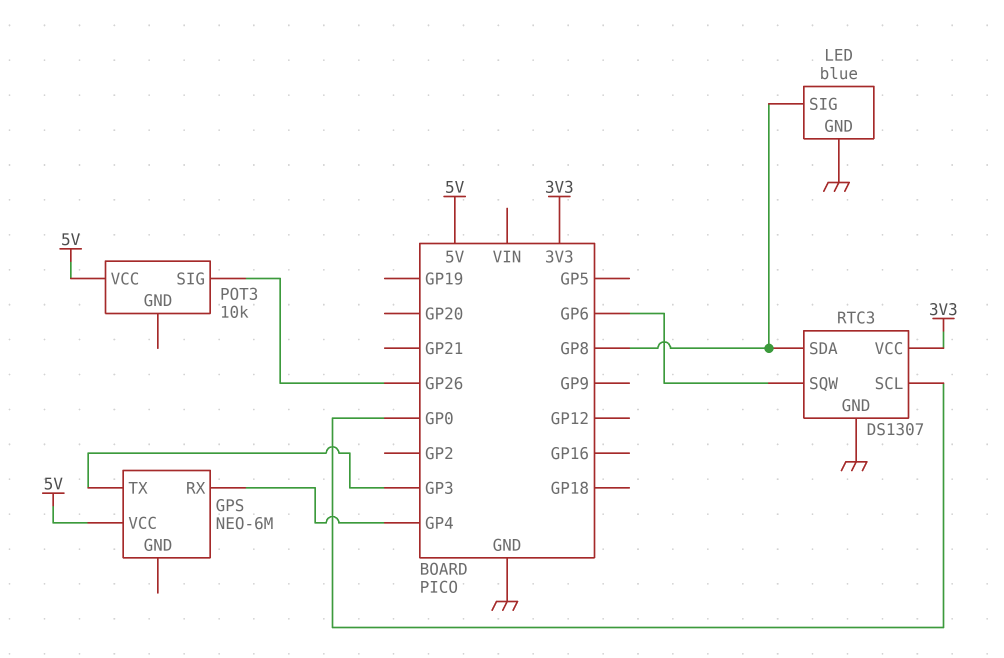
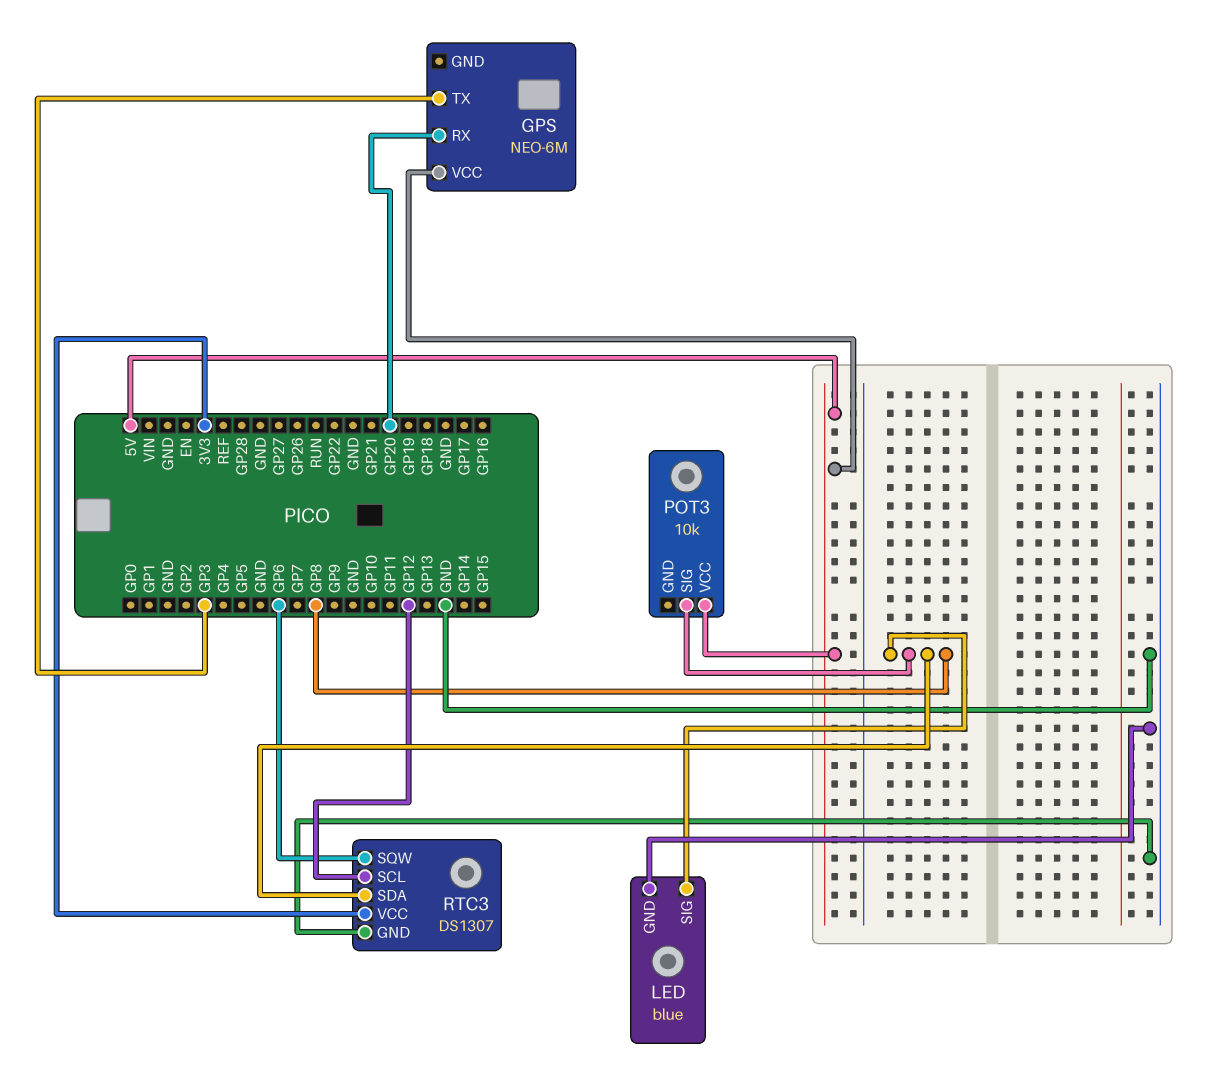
GPS pin RX: GP4 -> GP20
POT3 pin SIG: GP26 -> GP8
RTC3 pin SCL: GP0 -> GP12

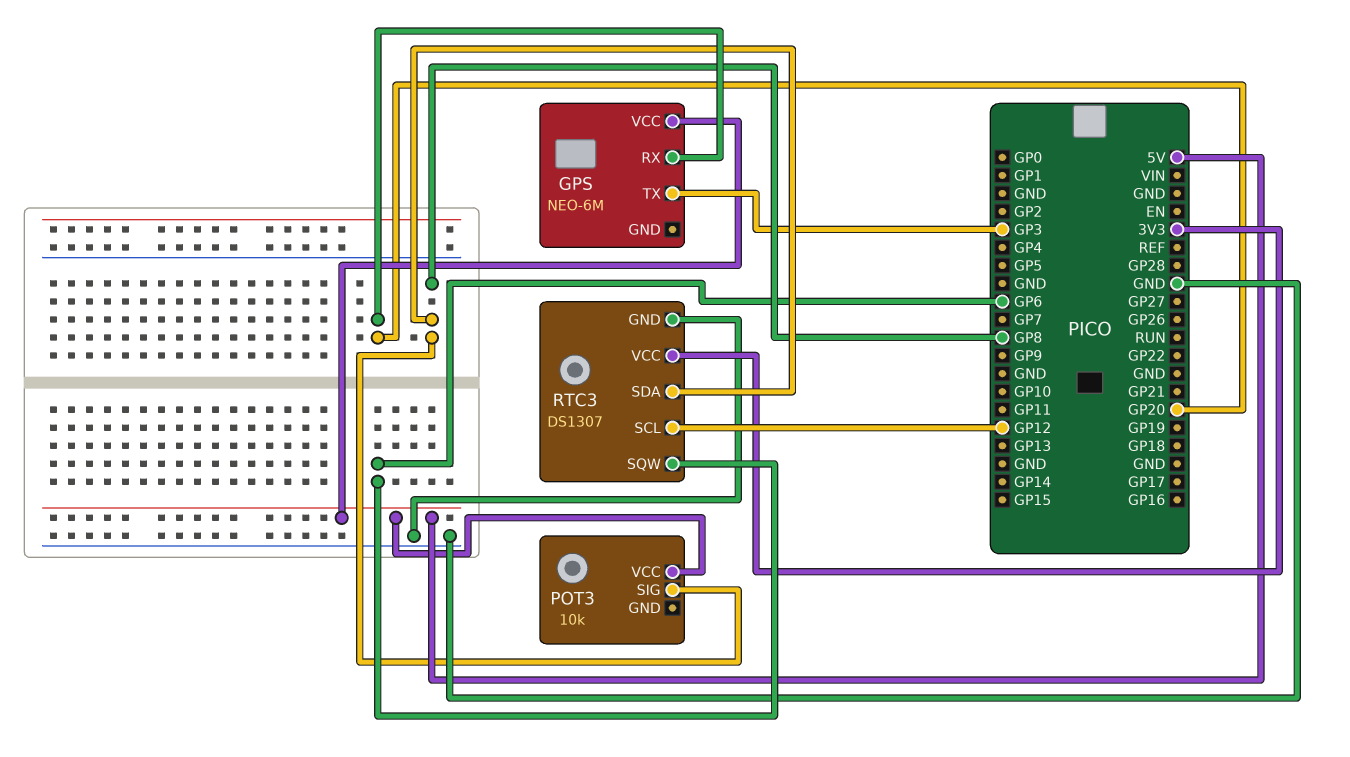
LED: blue -> none
LED pin GND: GND -> none
LED pin SIG: GP8 -> none

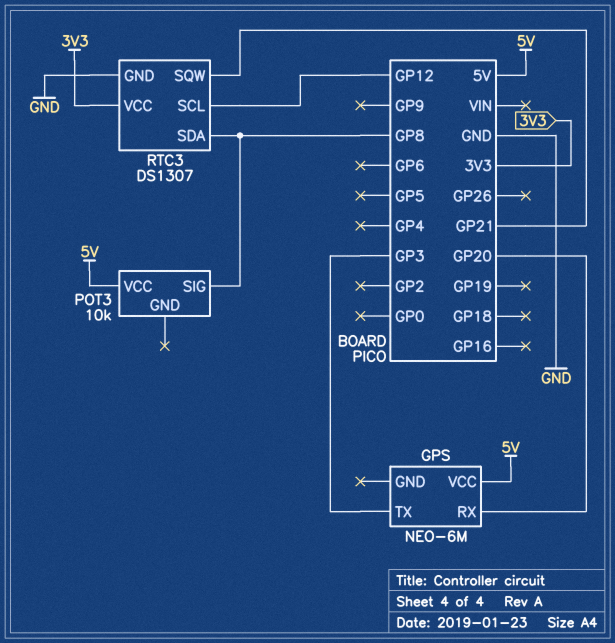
RTC3 pin SQW: GP6 -> GP21

